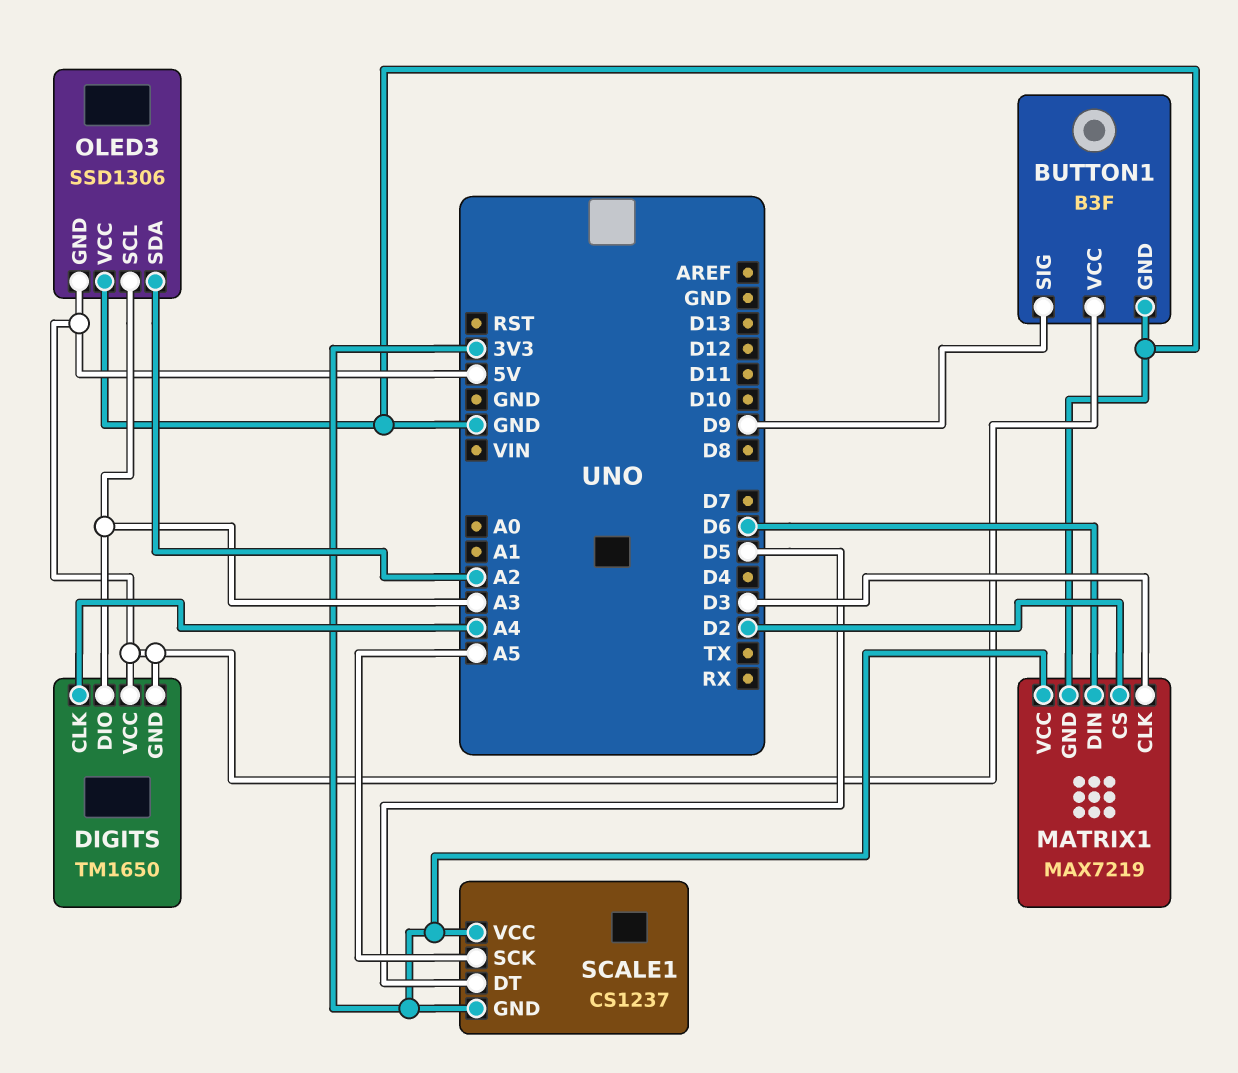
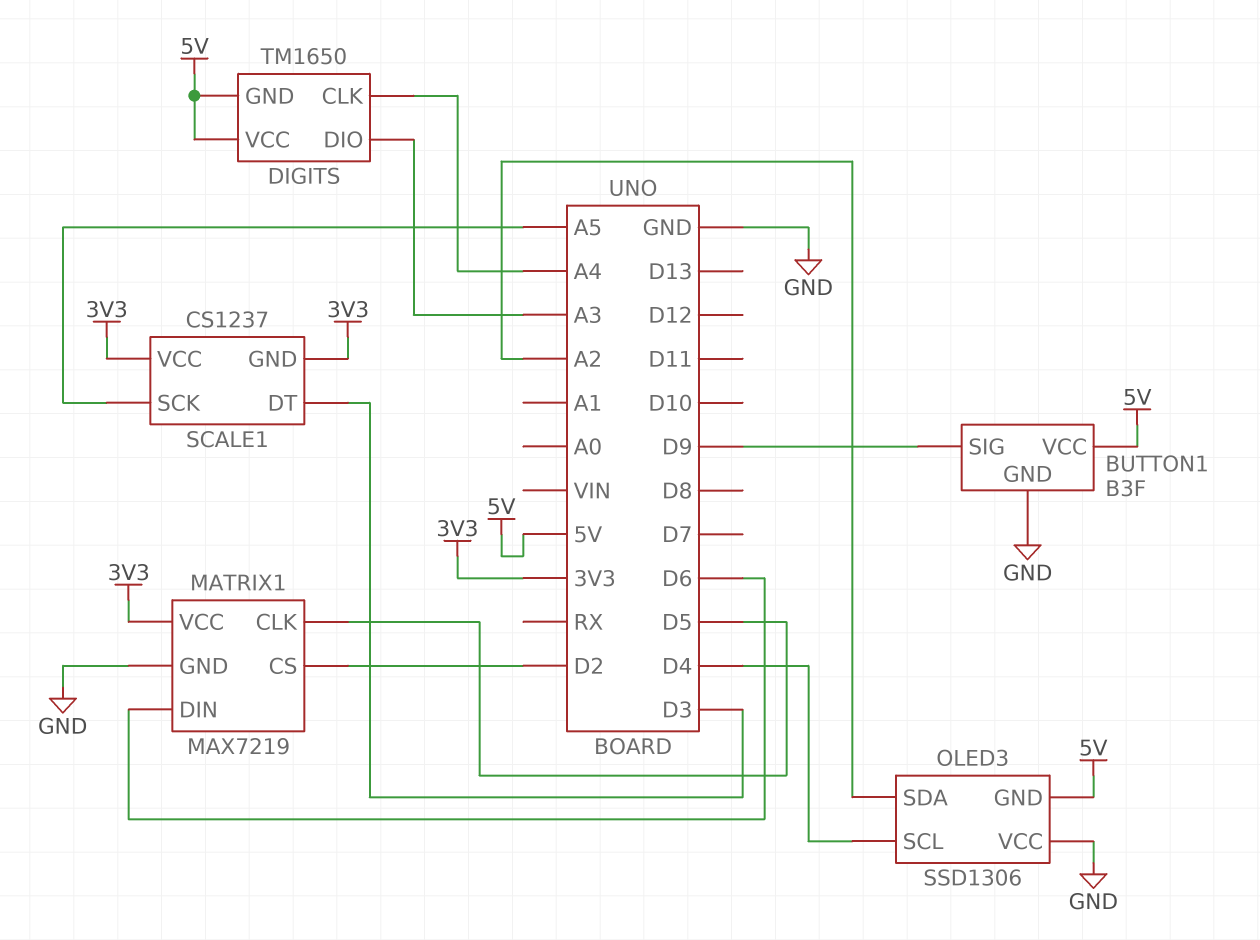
MATRIX1 pin CLK: D3 -> D5
OLED3 pin SCL: A3 -> D4
SCALE1 pin DT: D5 -> D3

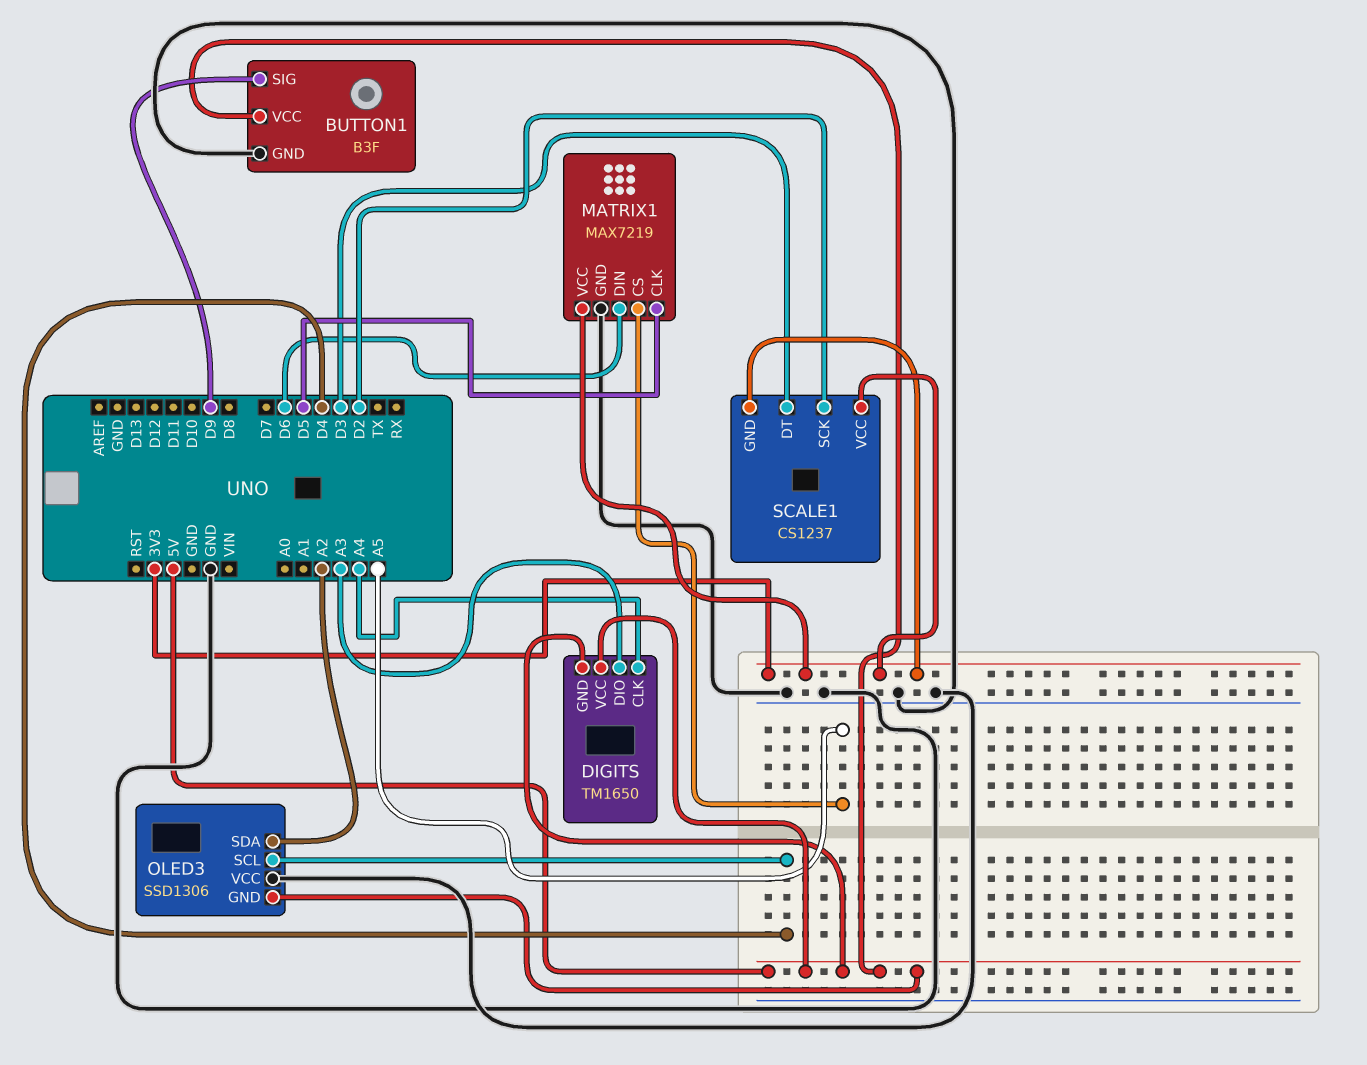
MATRIX1 pin CS: D2 -> A5
SCALE1 pin SCK: A5 -> D2

